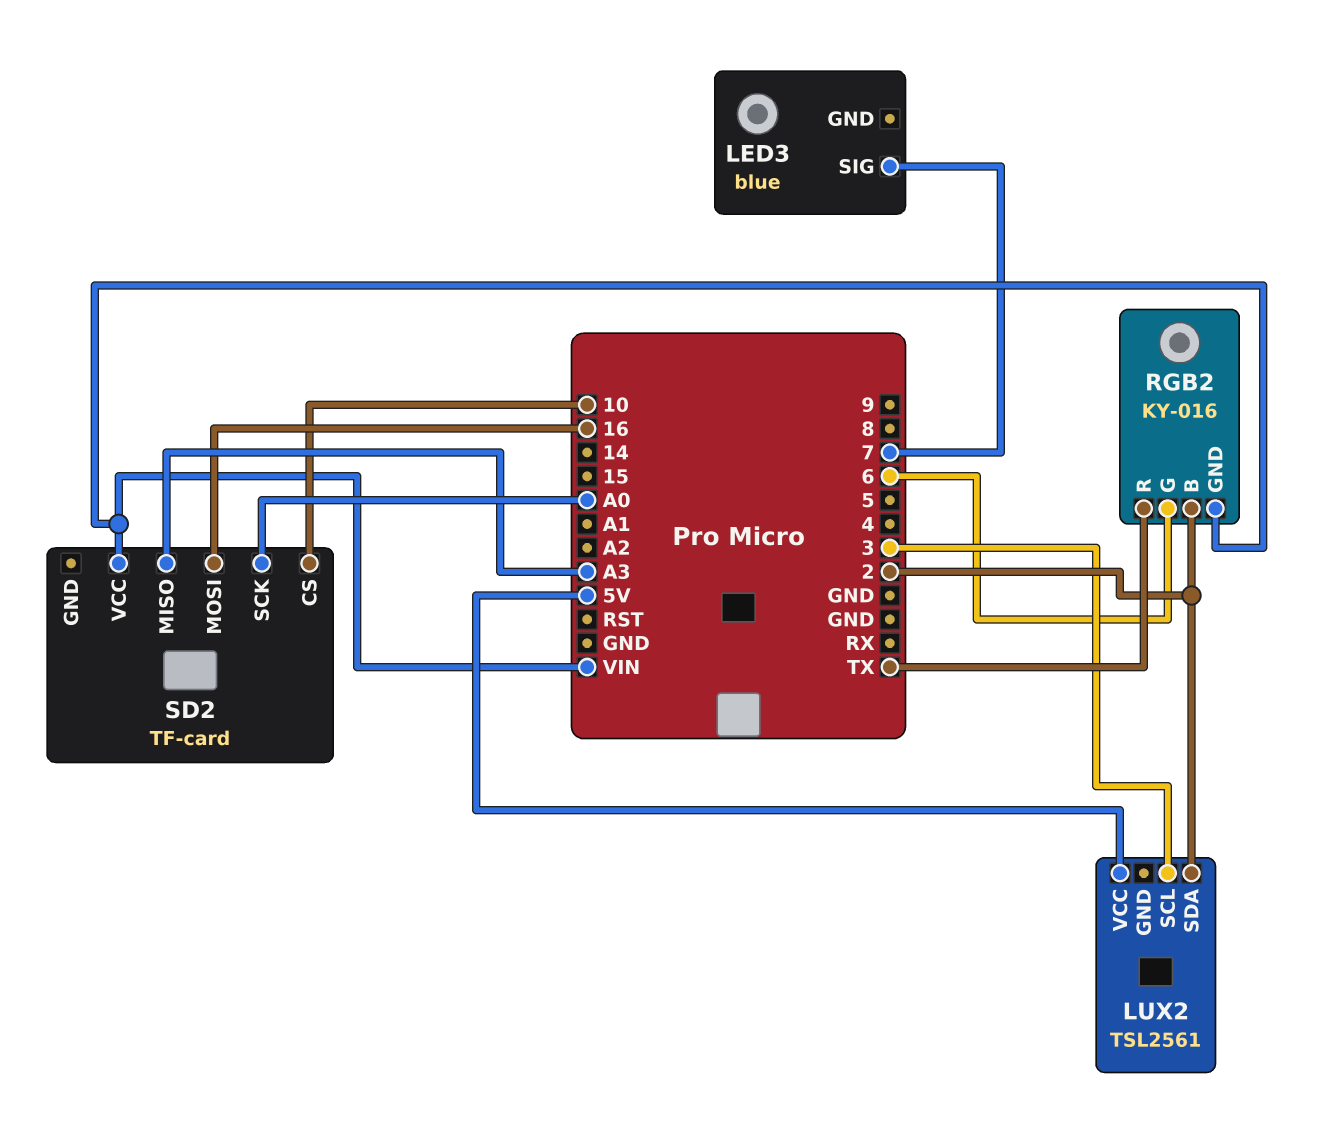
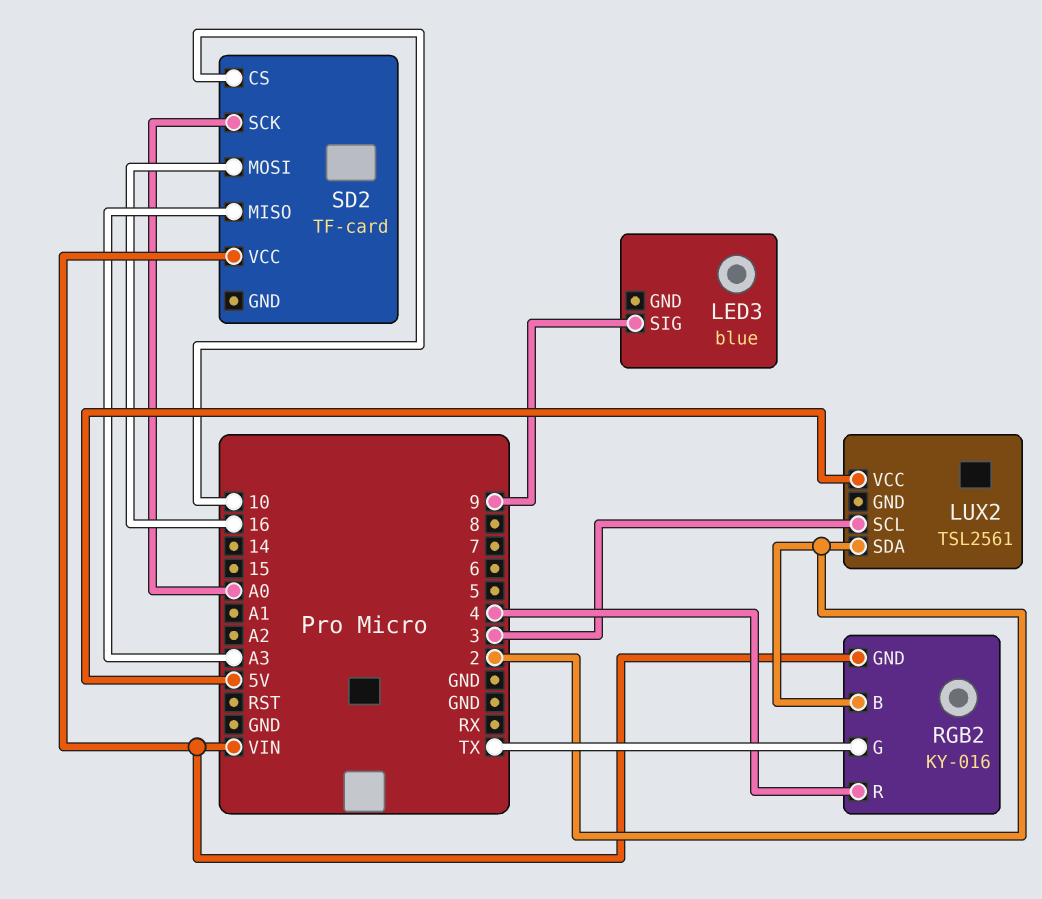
LED3 pin SIG: 7 -> 9
RGB2 pin G: 6 -> TX
RGB2 pin R: TX -> 4

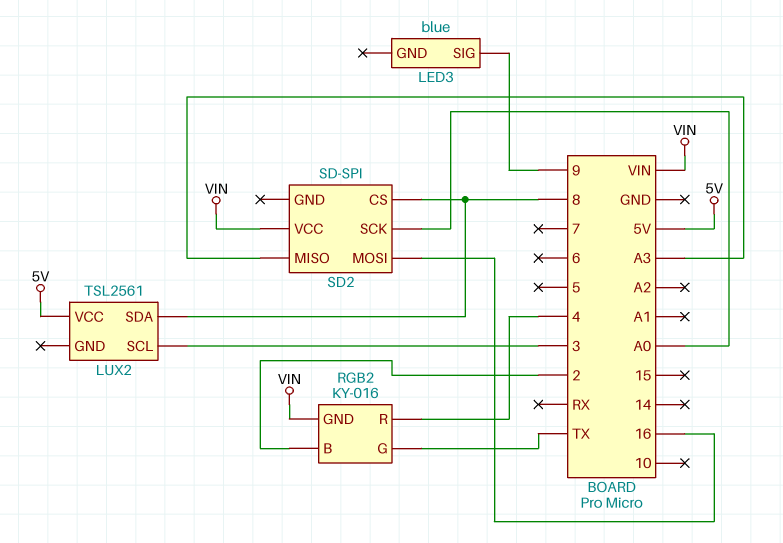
LUX2 pin SDA: 2 -> 8
SD2: TF-card -> SD-SPI
SD2 pin CS: 10 -> 8

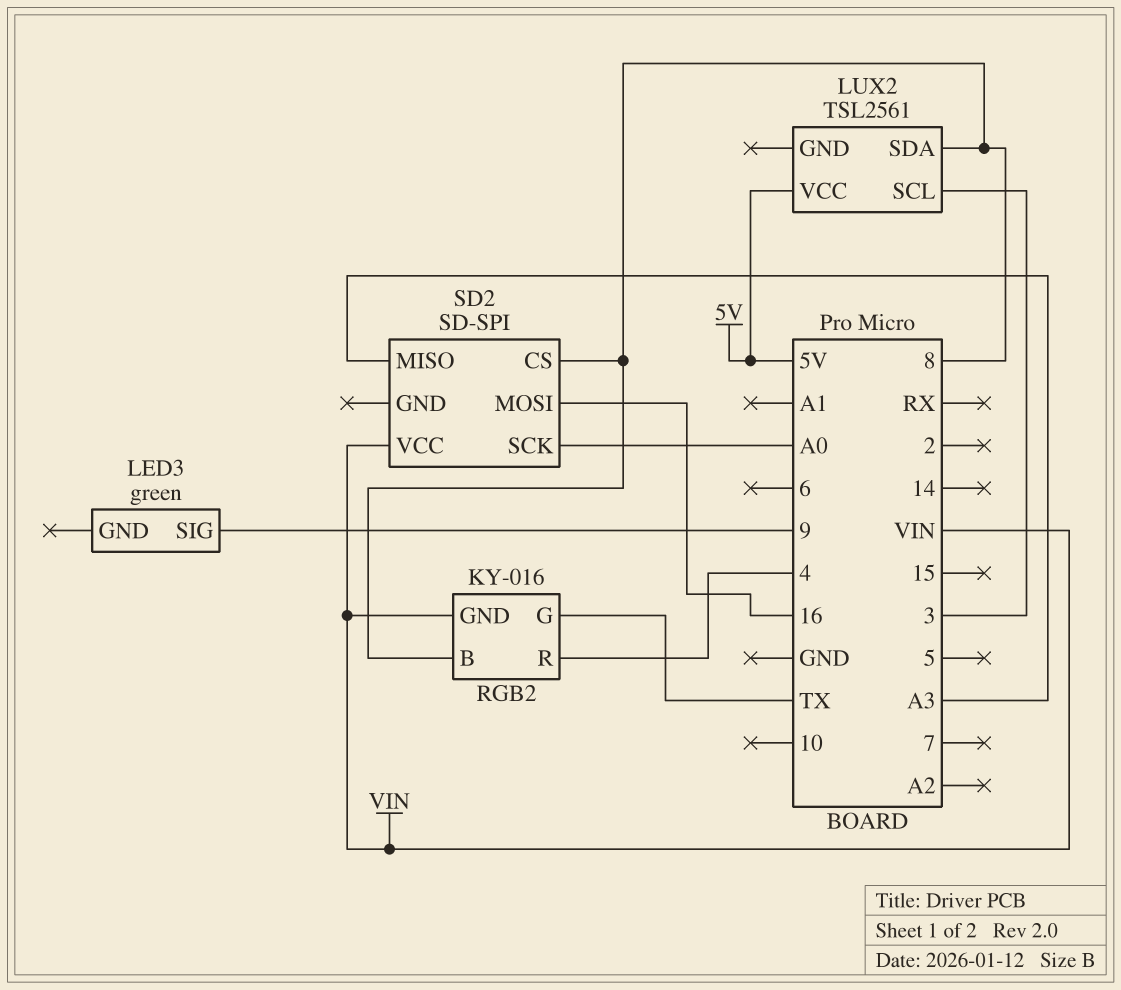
LED3: blue -> green
RGB2 pin B: 2 -> 8

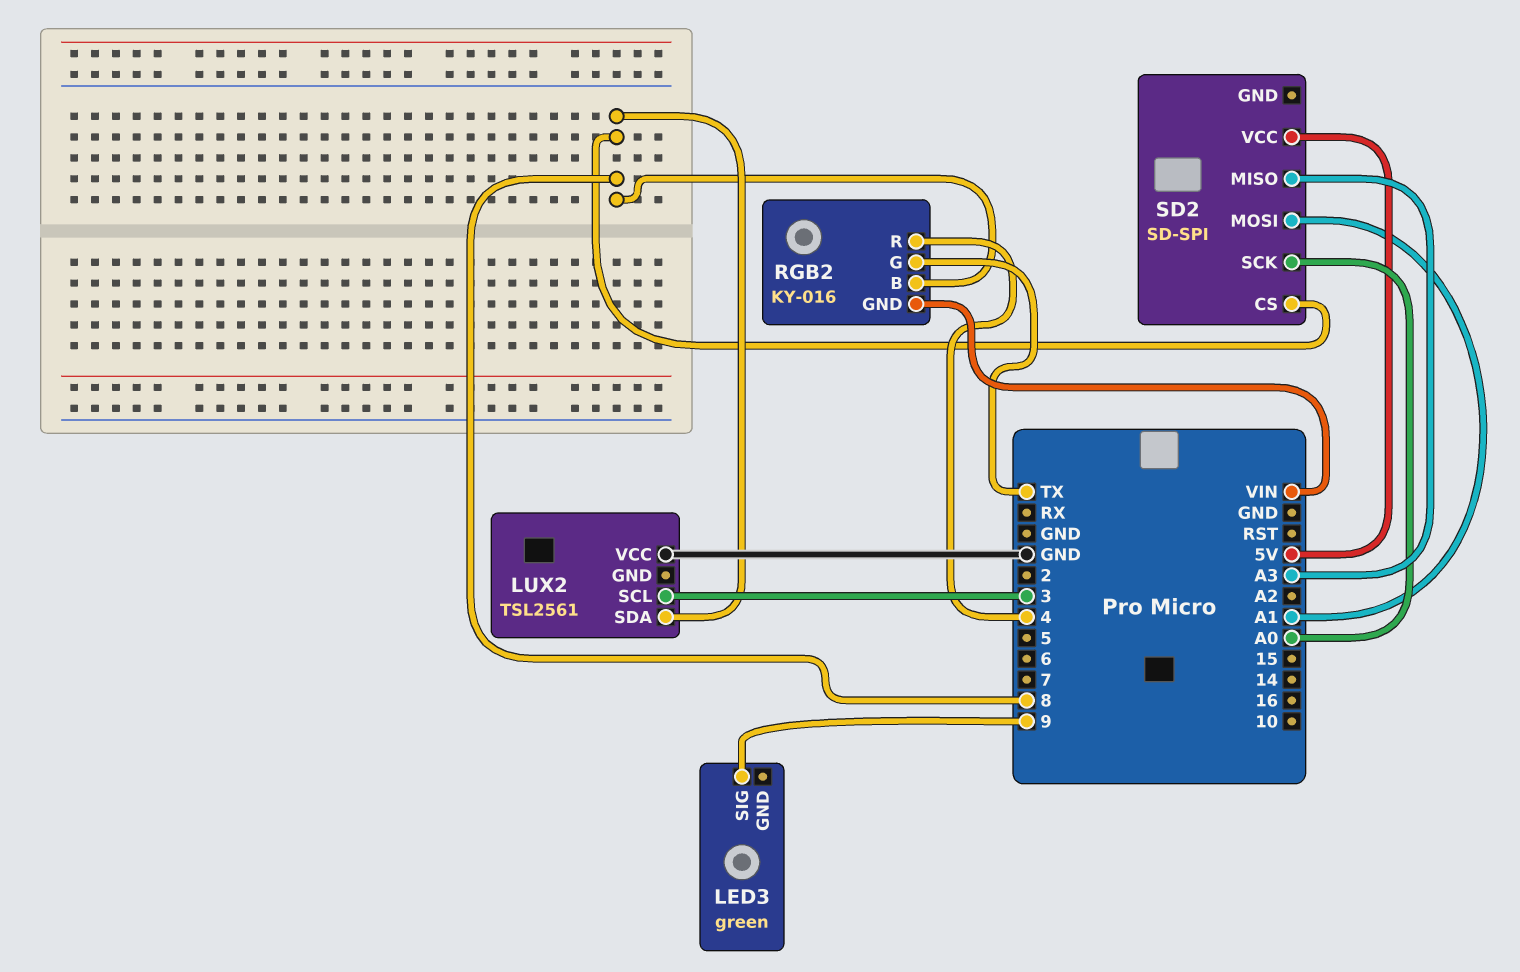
LUX2 pin VCC: 5V -> GND
SD2 pin MOSI: 16 -> A1
SD2 pin VCC: VIN -> 5V

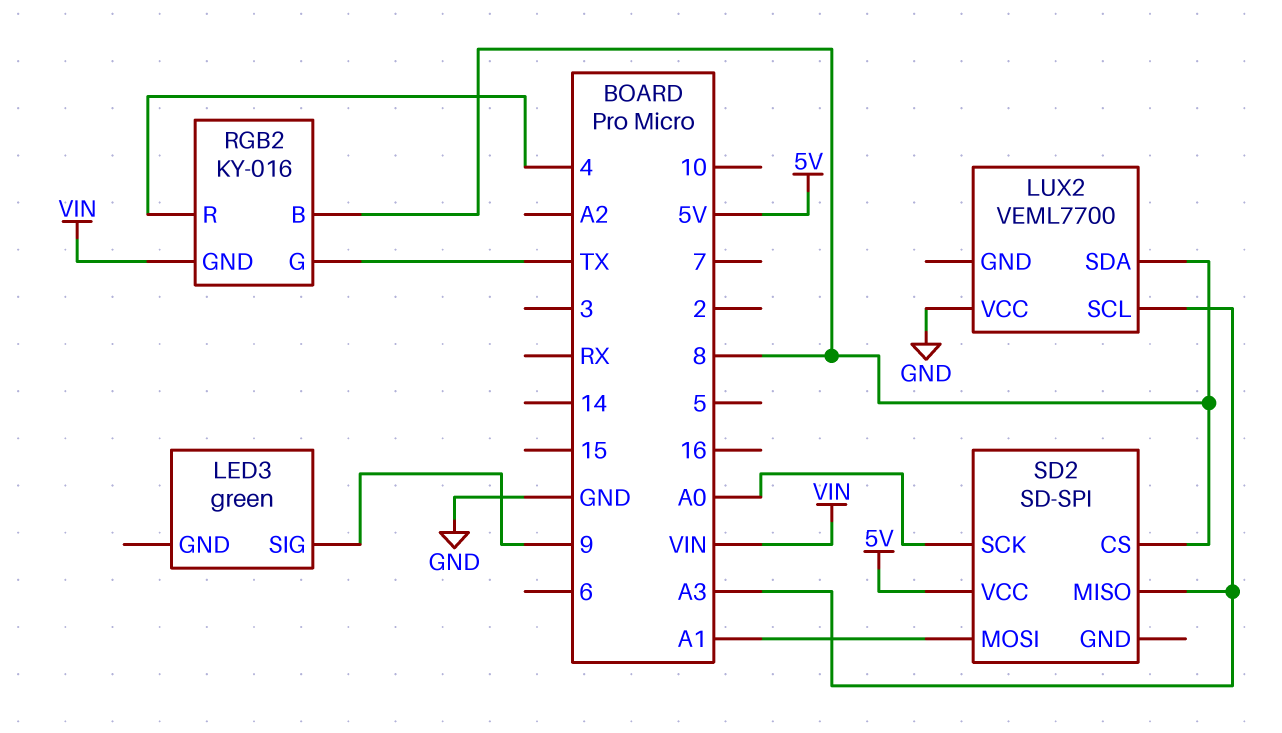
LUX2: TSL2561 -> VEML7700
LUX2 pin SCL: 3 -> A3

